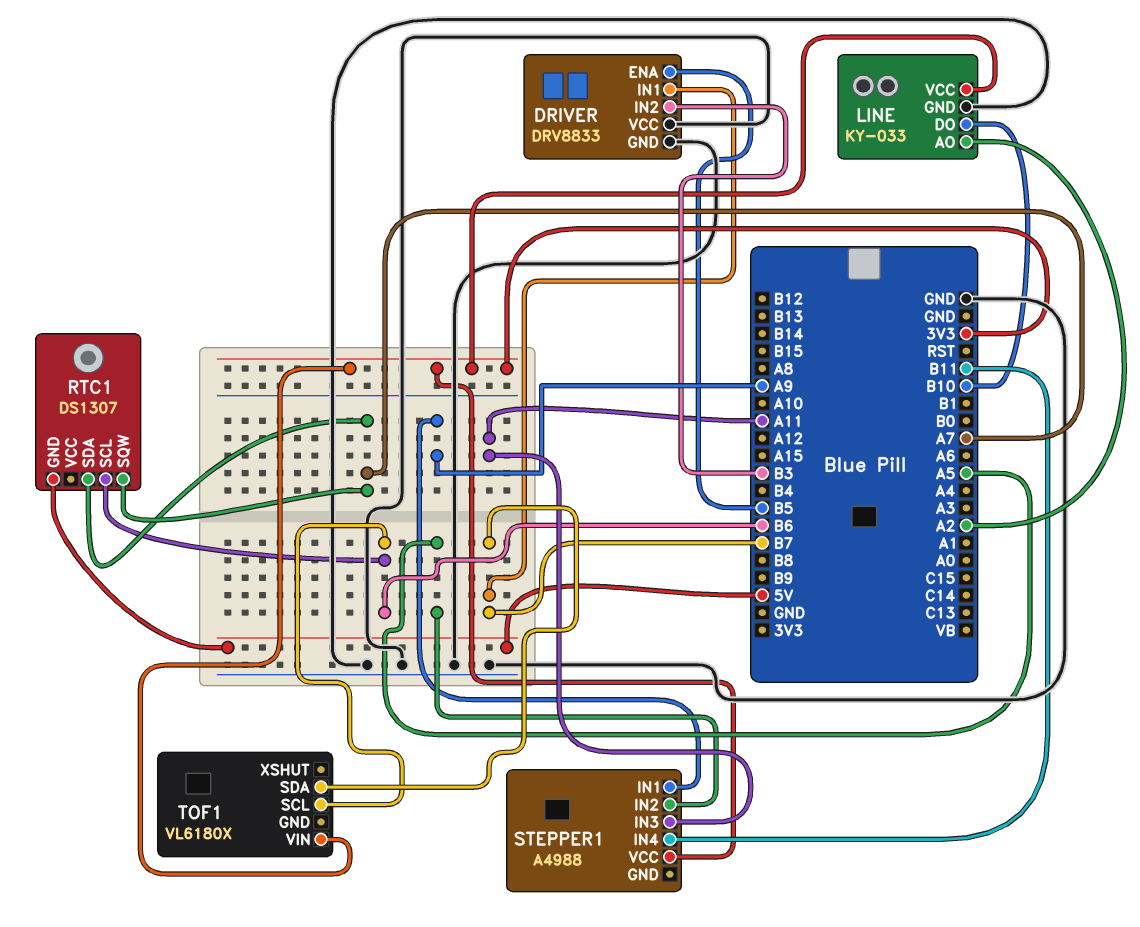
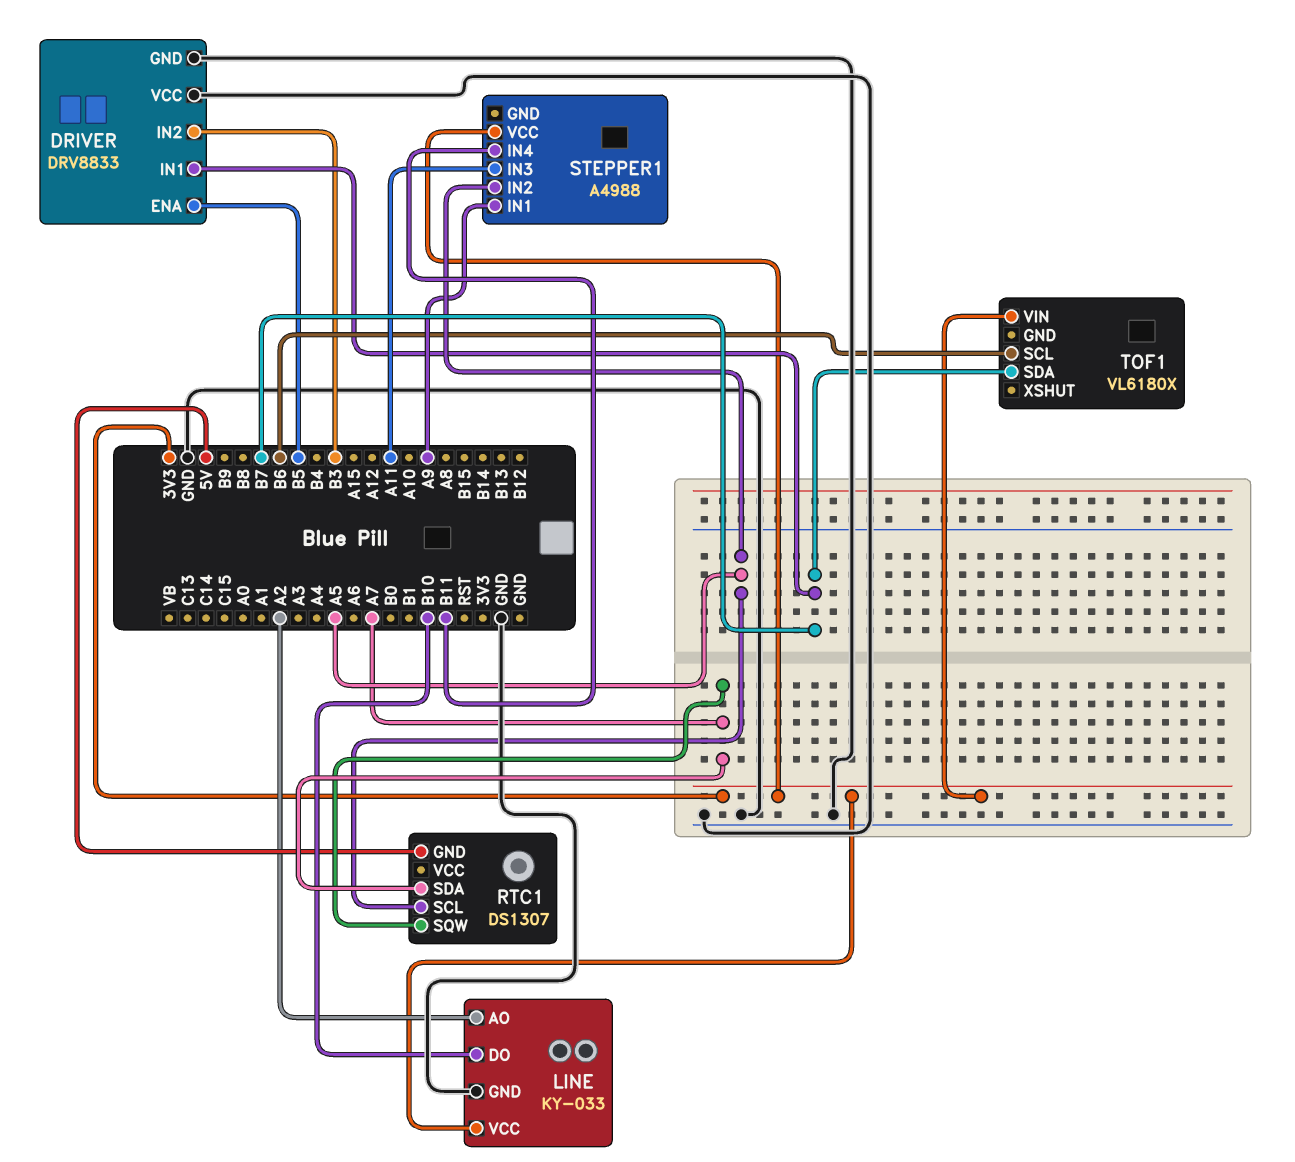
RTC1 pin SCL: B6 -> A5

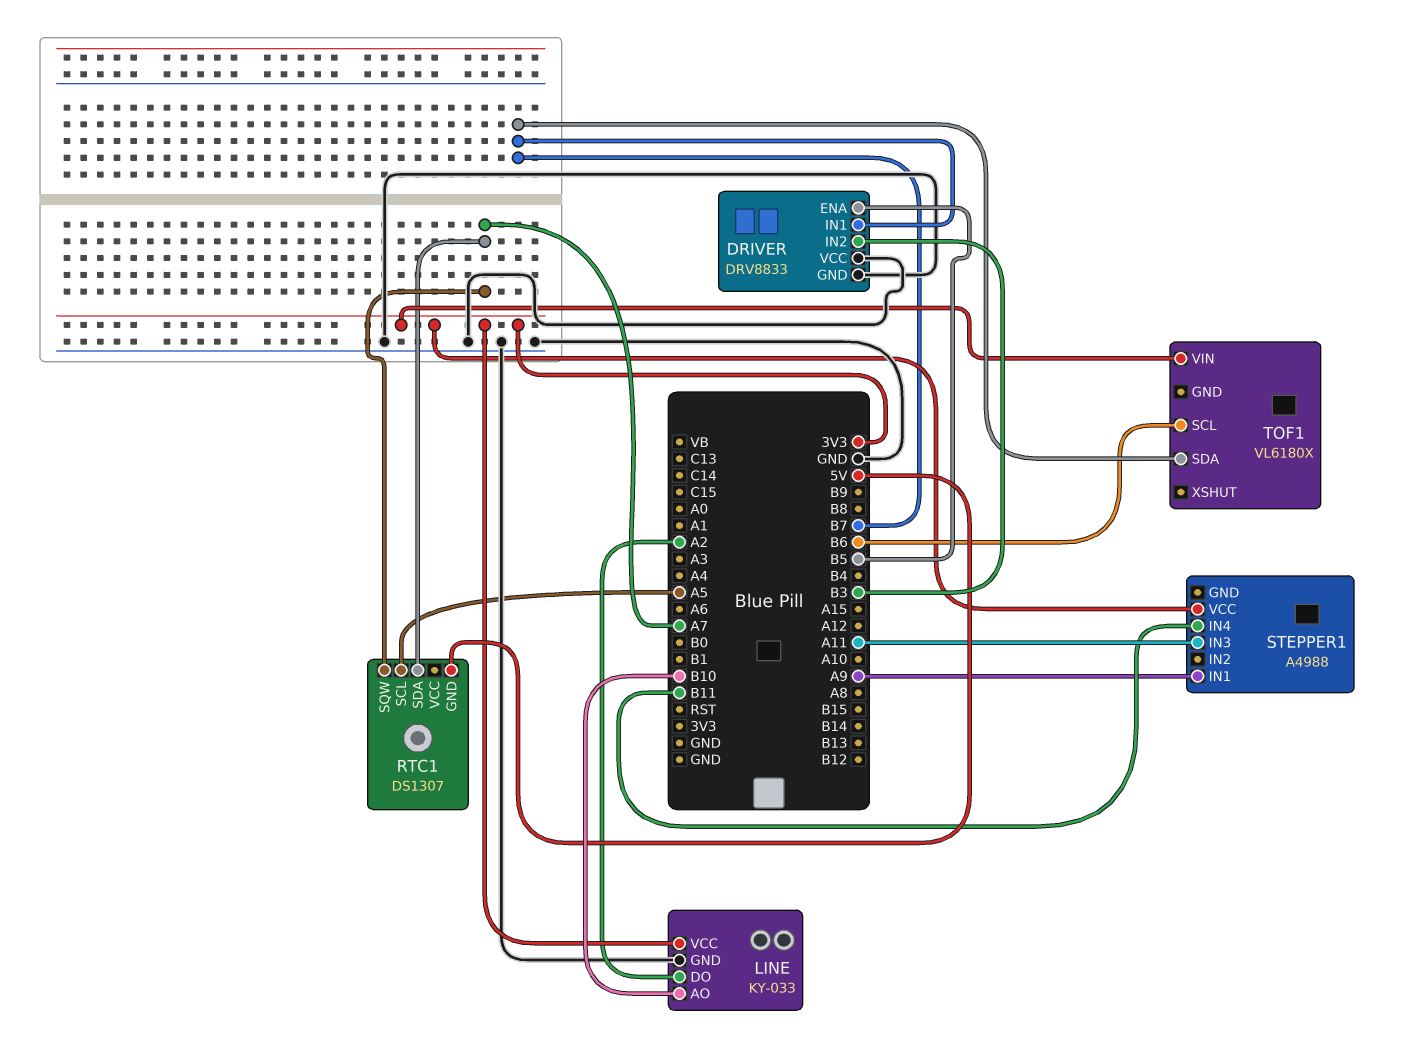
LINE pin AO: A2 -> B10
LINE pin DO: B10 -> A2
STEPPER1 pin IN2: A5 -> none

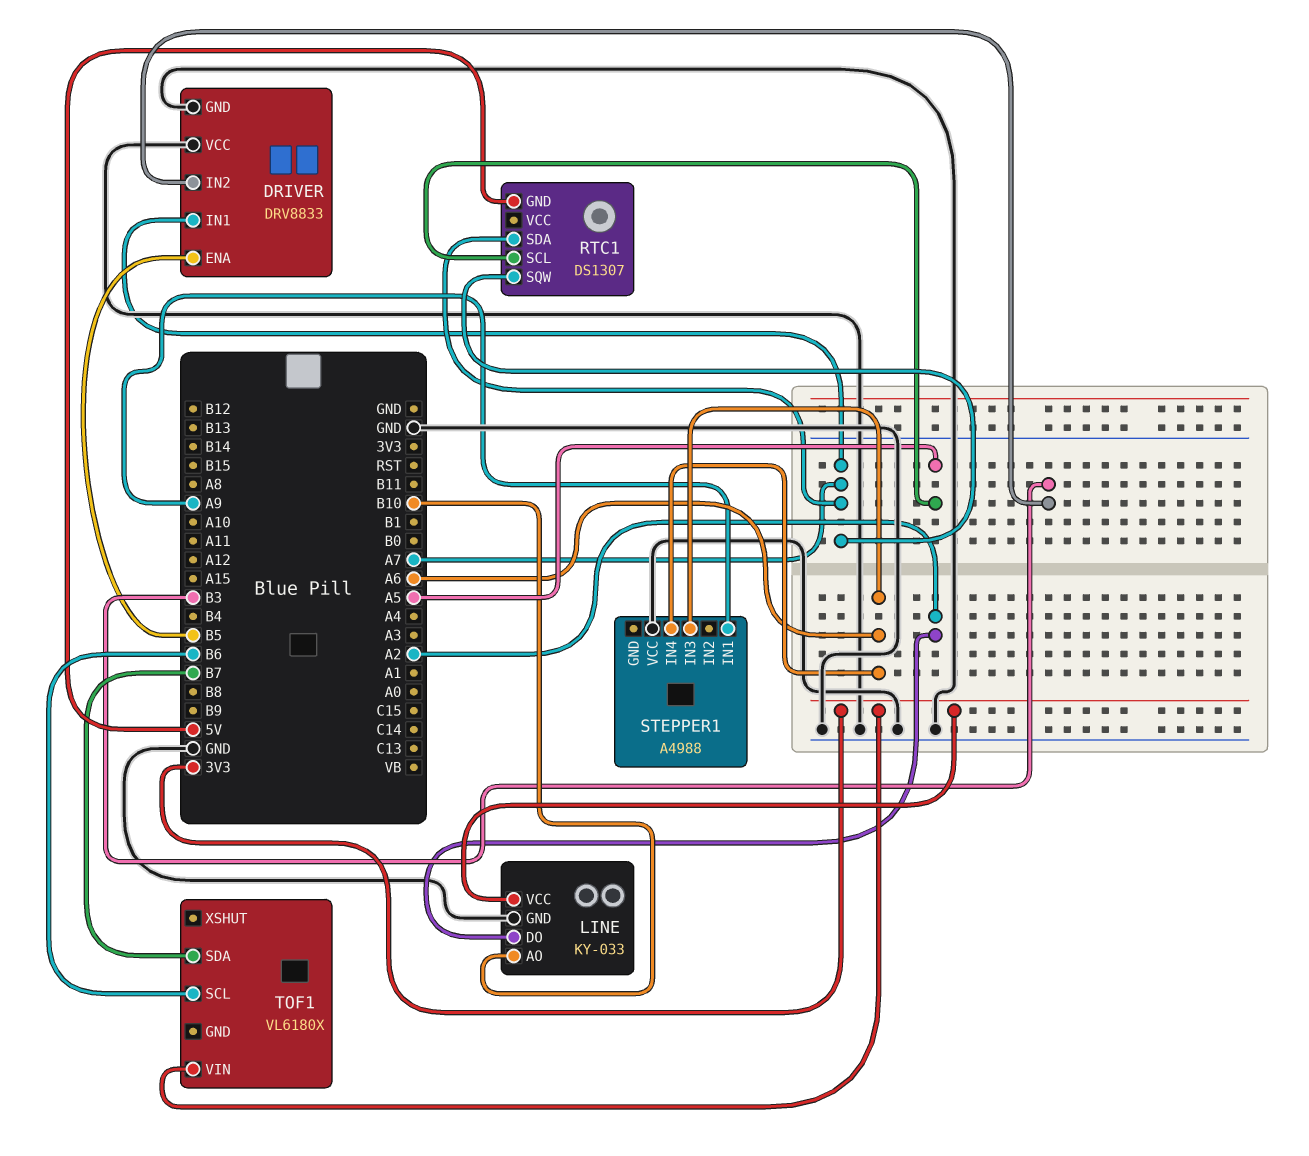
DRIVER pin IN1: B7 -> A7
STEPPER1 pin IN3: A11 -> A6
STEPPER1 pin IN4: B11 -> A6
STEPPER1 pin VCC: 3V3 -> GND

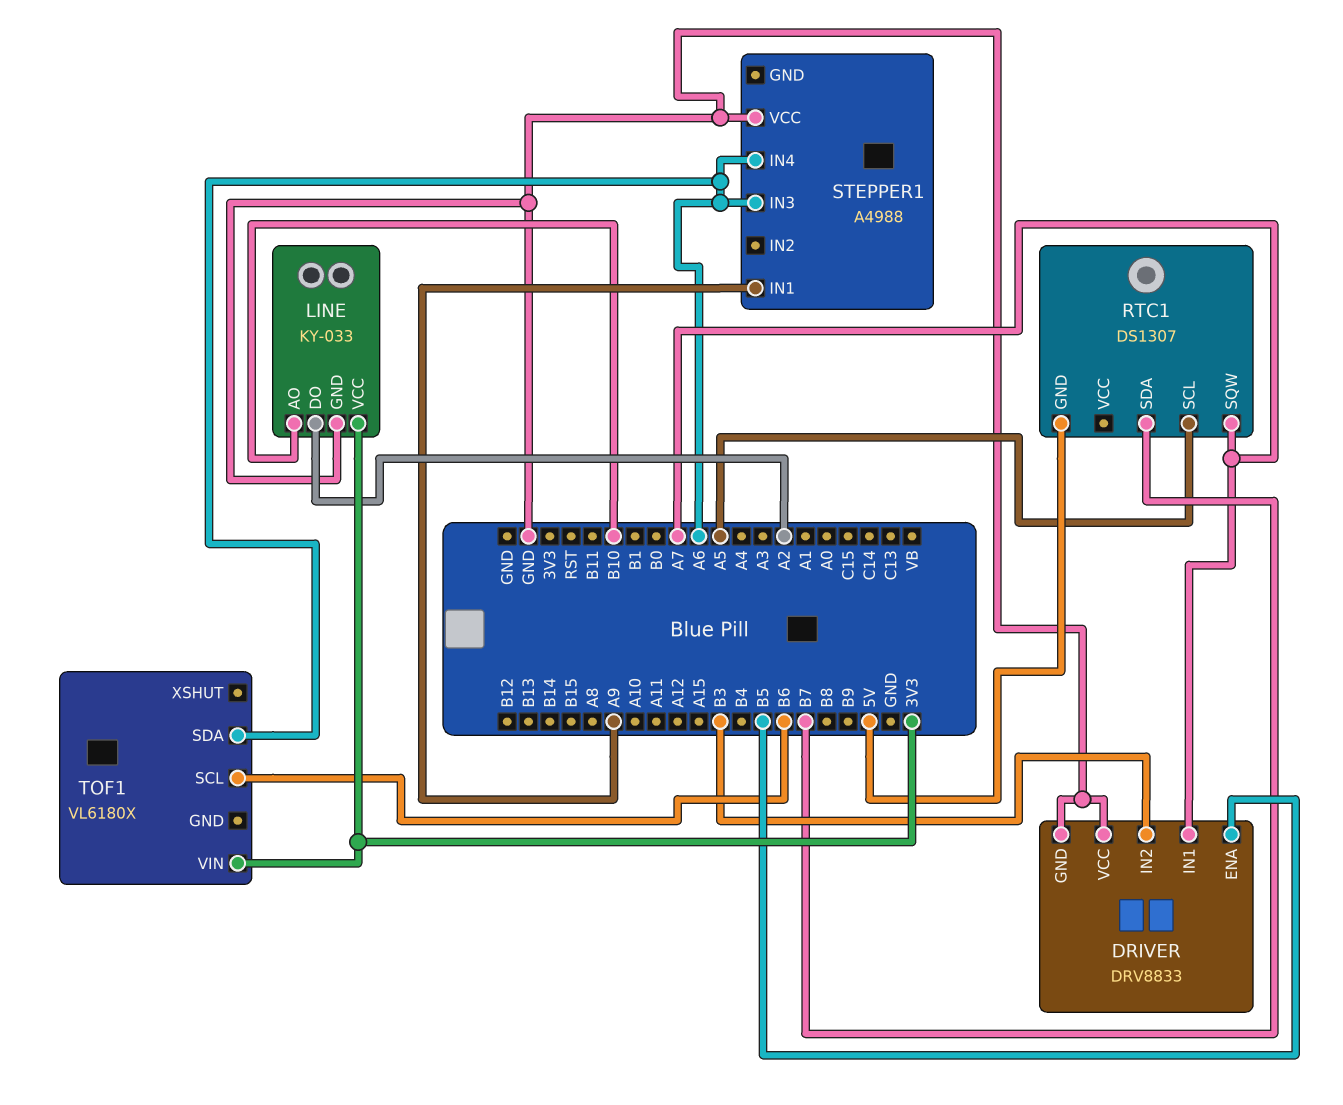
RTC1 pin SDA: A7 -> B7
TOF1 pin SDA: B7 -> A6

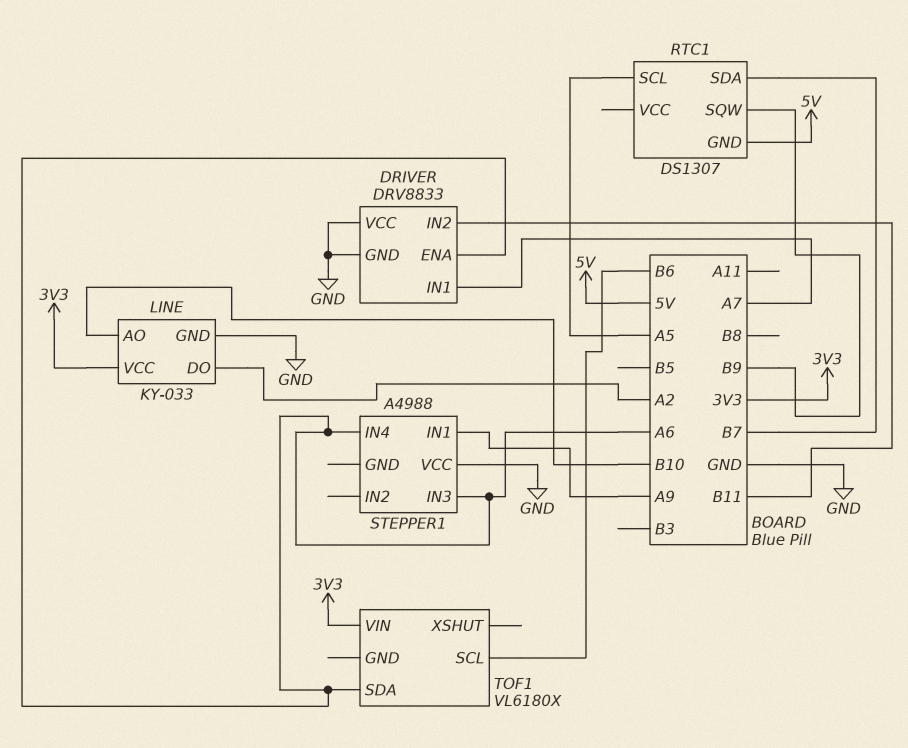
DRIVER pin ENA: B5 -> A6
DRIVER pin IN2: B3 -> B11
RTC1 pin SQW: A7 -> B9

